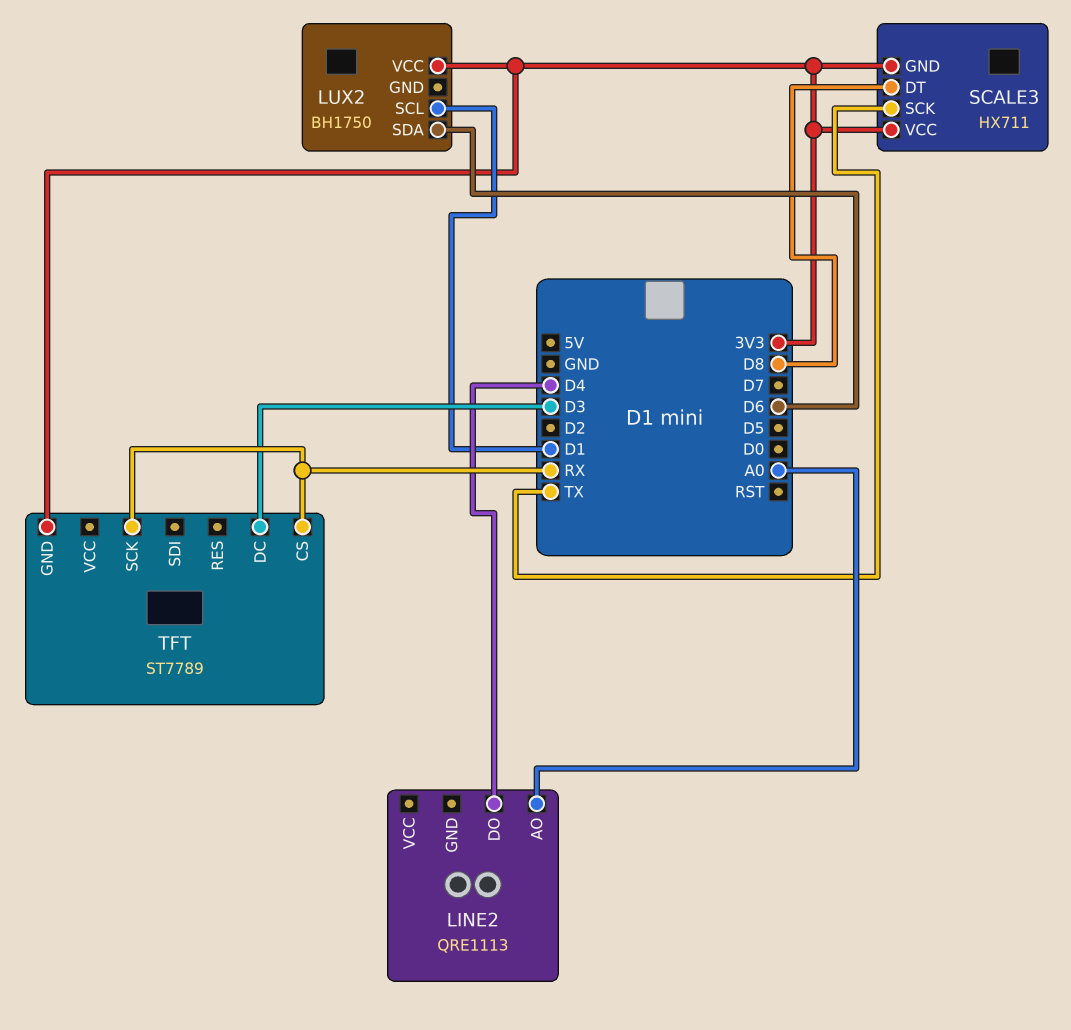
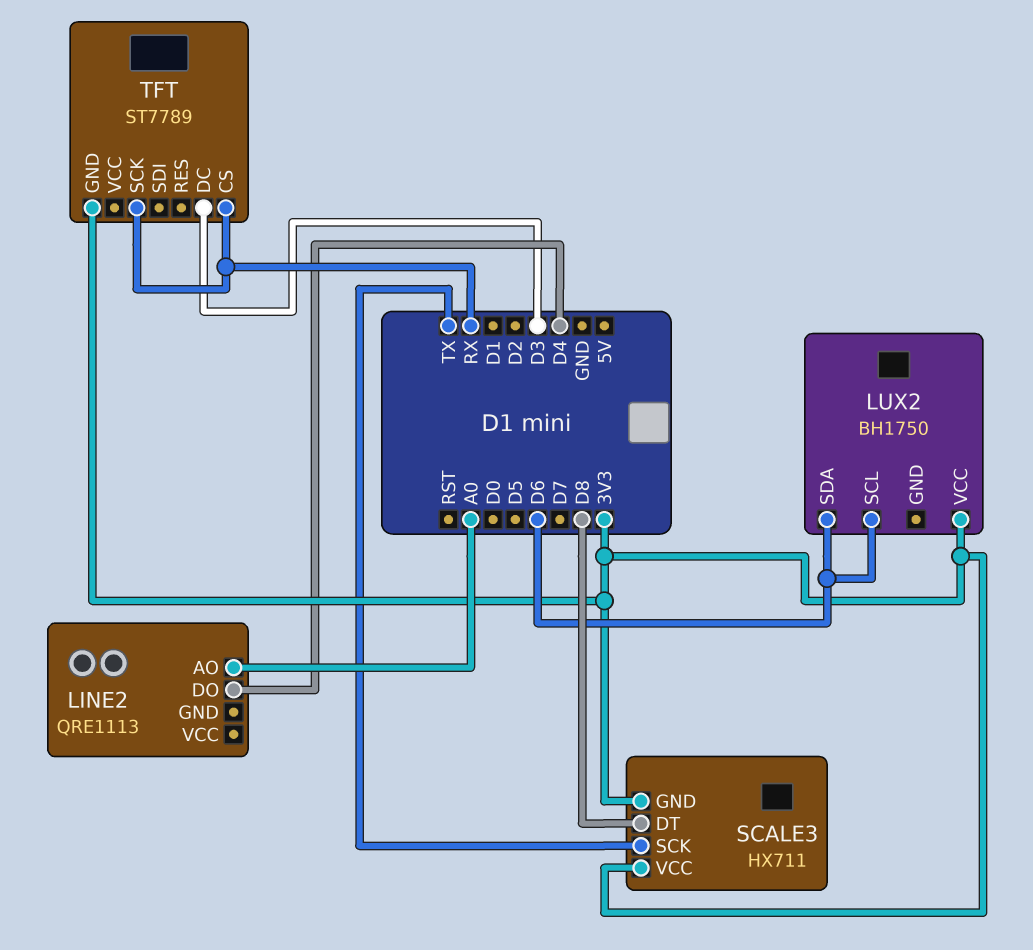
LUX2 pin SCL: D1 -> D6

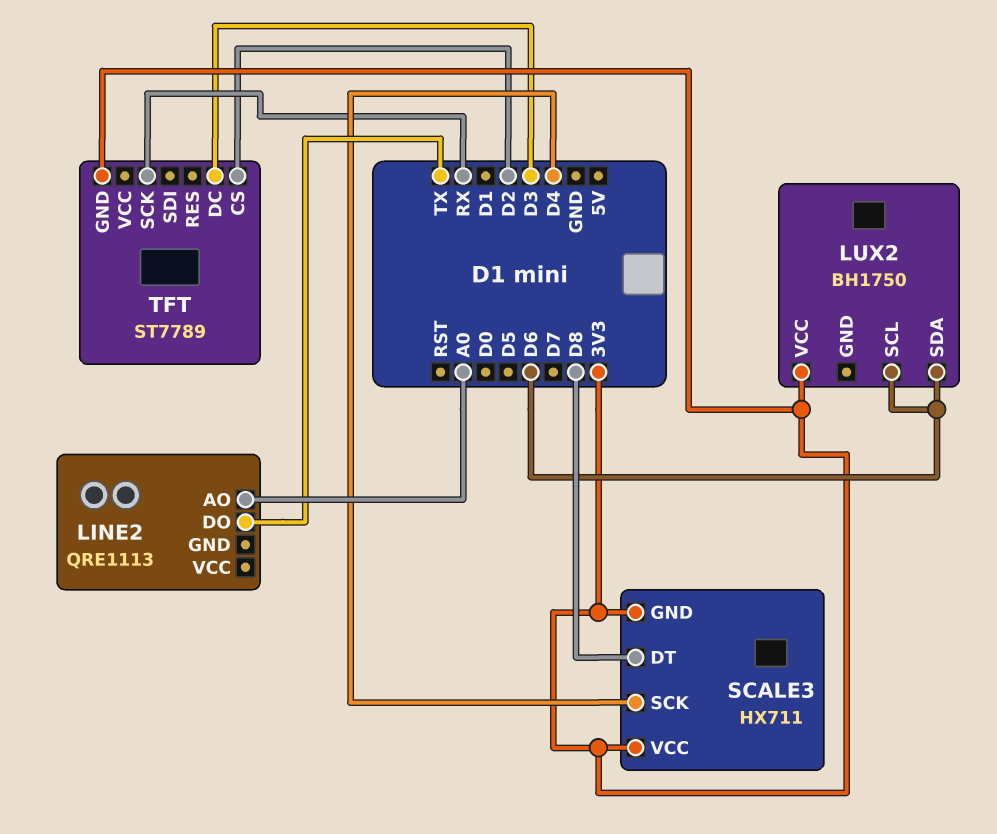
LINE2 pin DO: D4 -> TX
SCALE3 pin SCK: TX -> D4
TFT pin CS: RX -> D2

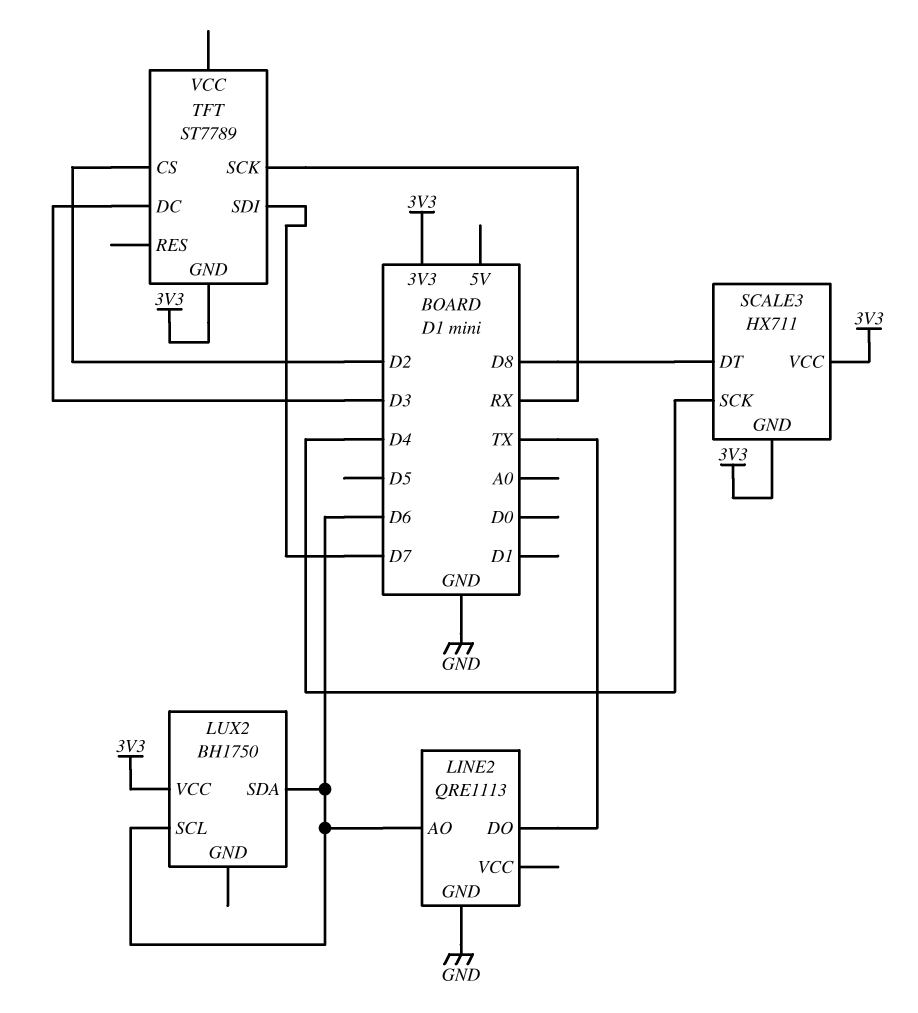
LINE2 pin AO: A0 -> D6
LINE2 pin GND: none -> GND
TFT pin SDI: none -> D7

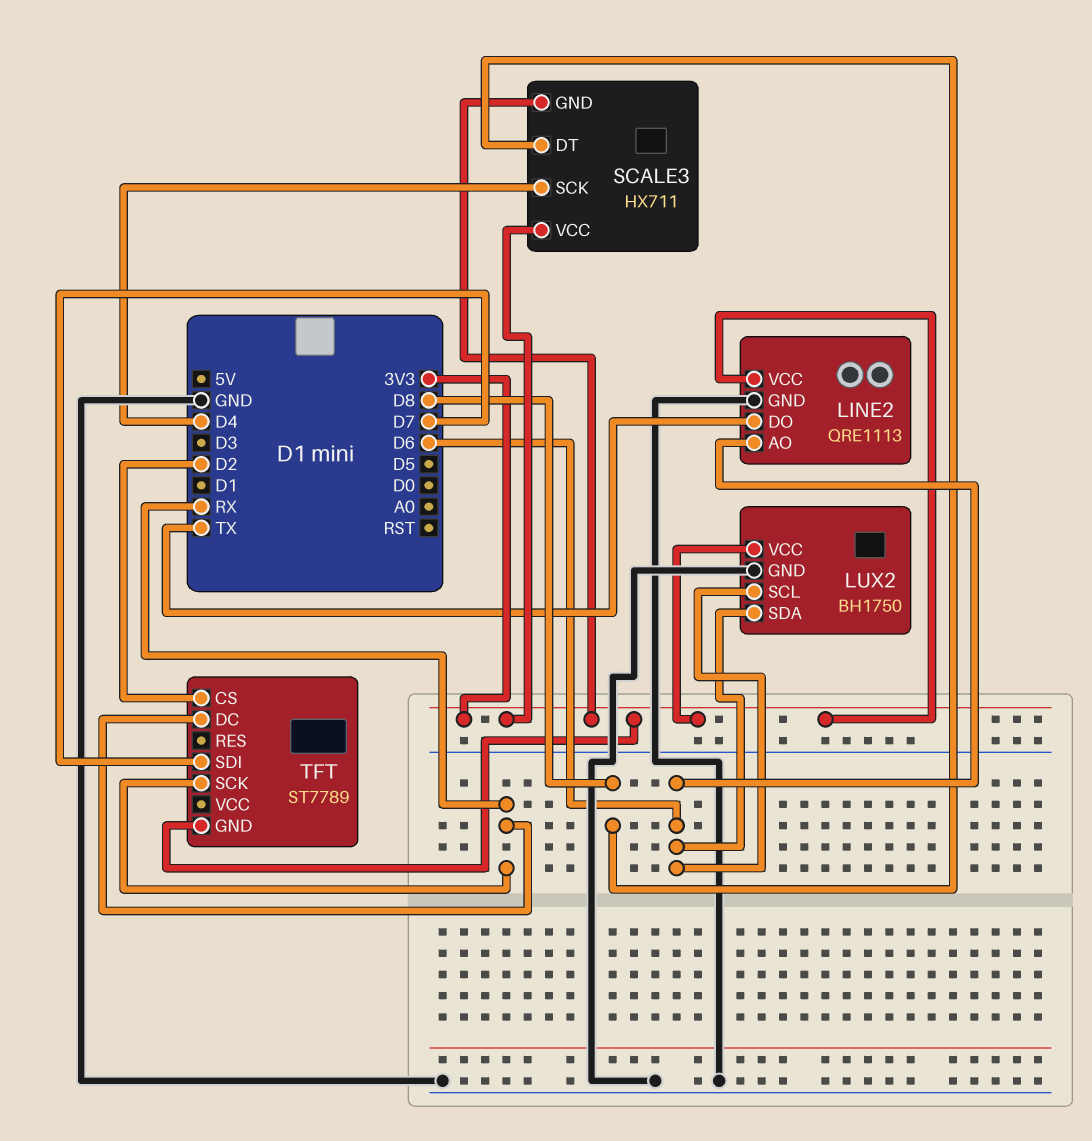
LINE2 pin VCC: none -> 3V3
LUX2 pin GND: none -> GND
TFT pin DC: D3 -> RX

